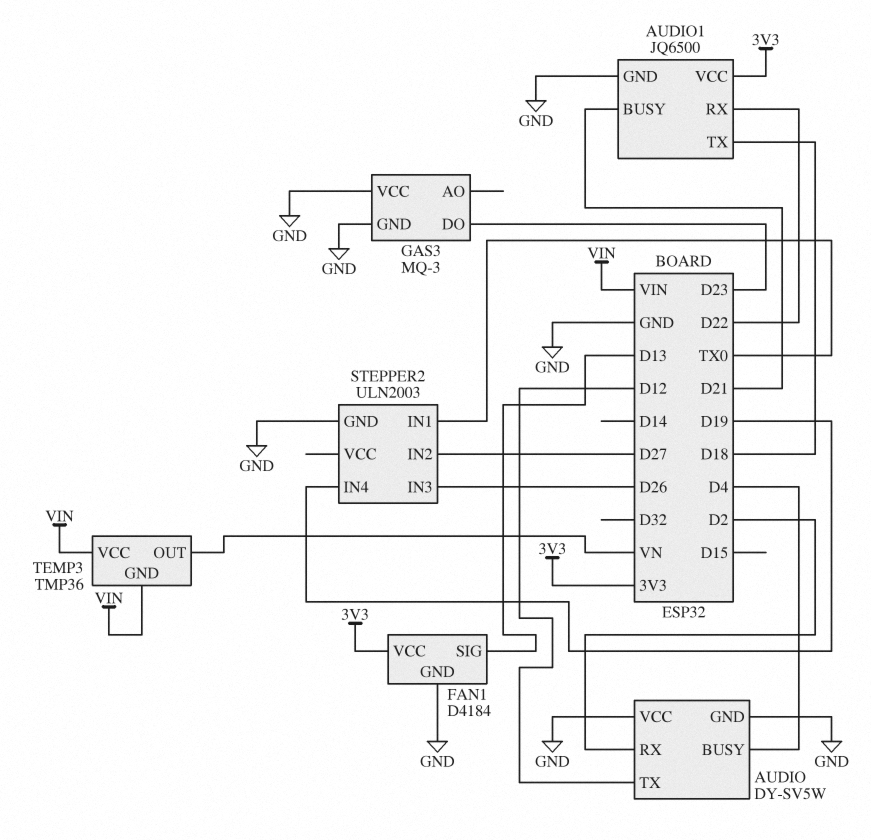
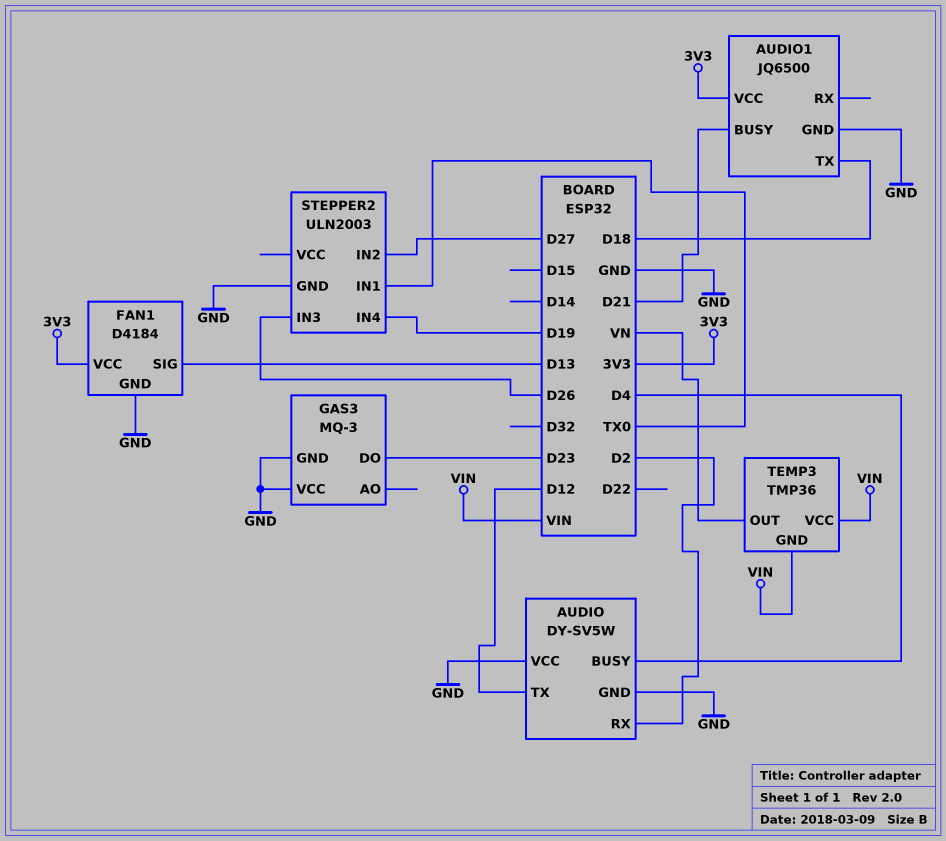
AUDIO1 pin RX: D22 -> none

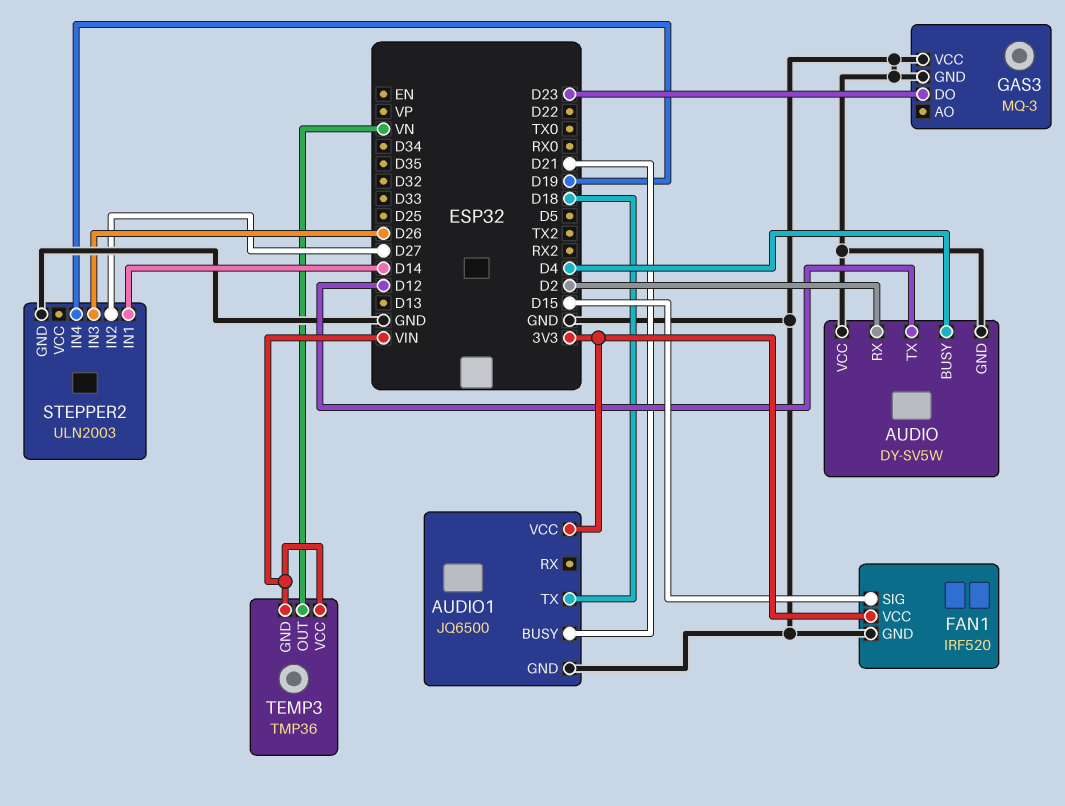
FAN1: D4184 -> IRF520
FAN1 pin SIG: D13 -> D15
STEPPER2 pin IN1: TX0 -> D14

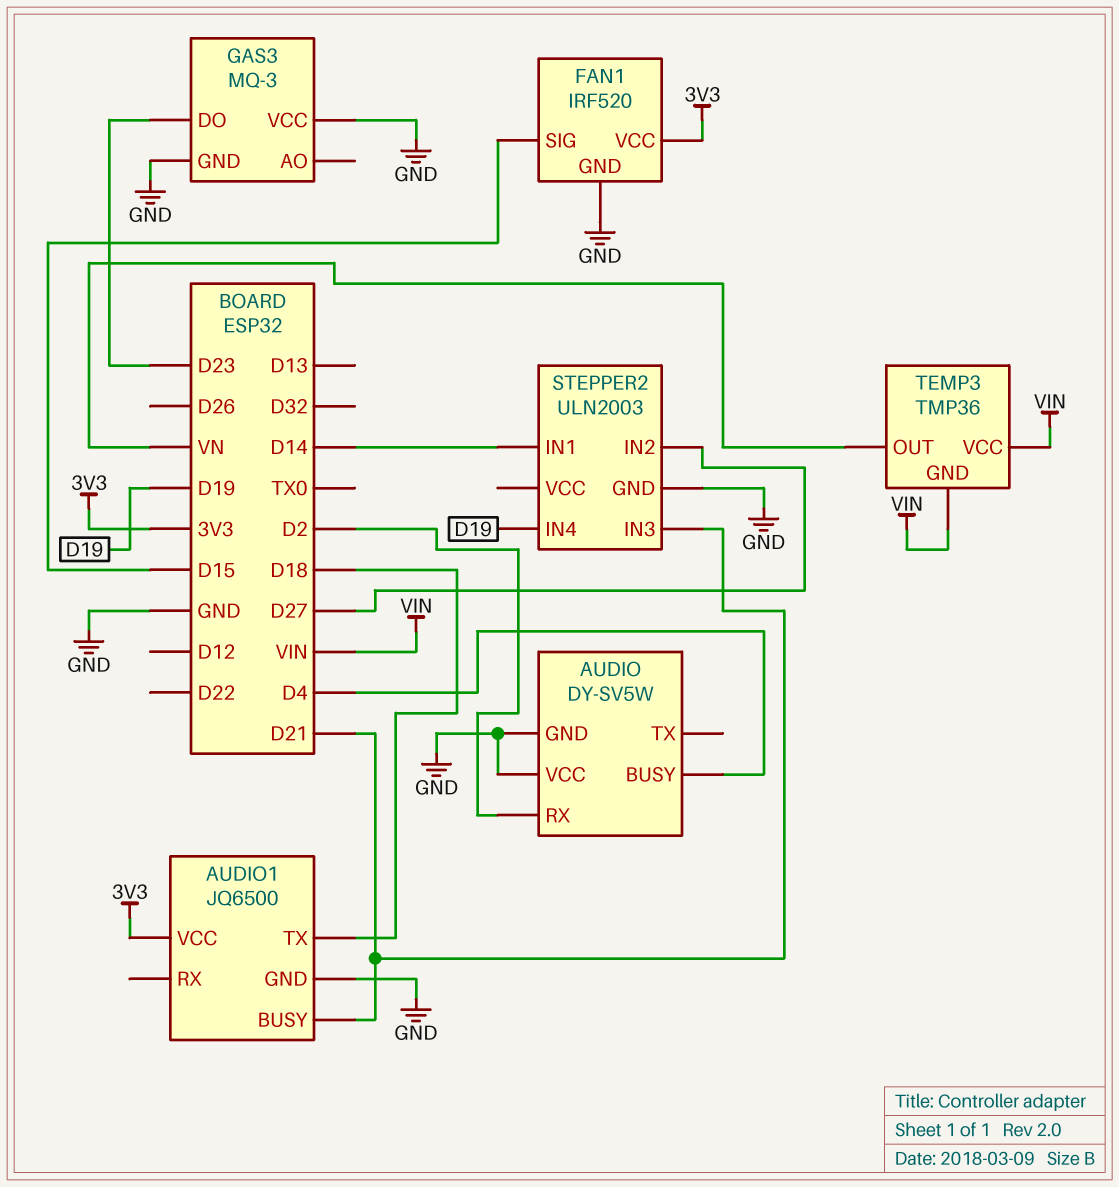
AUDIO pin TX: D12 -> none
STEPPER2 pin IN3: D26 -> D21

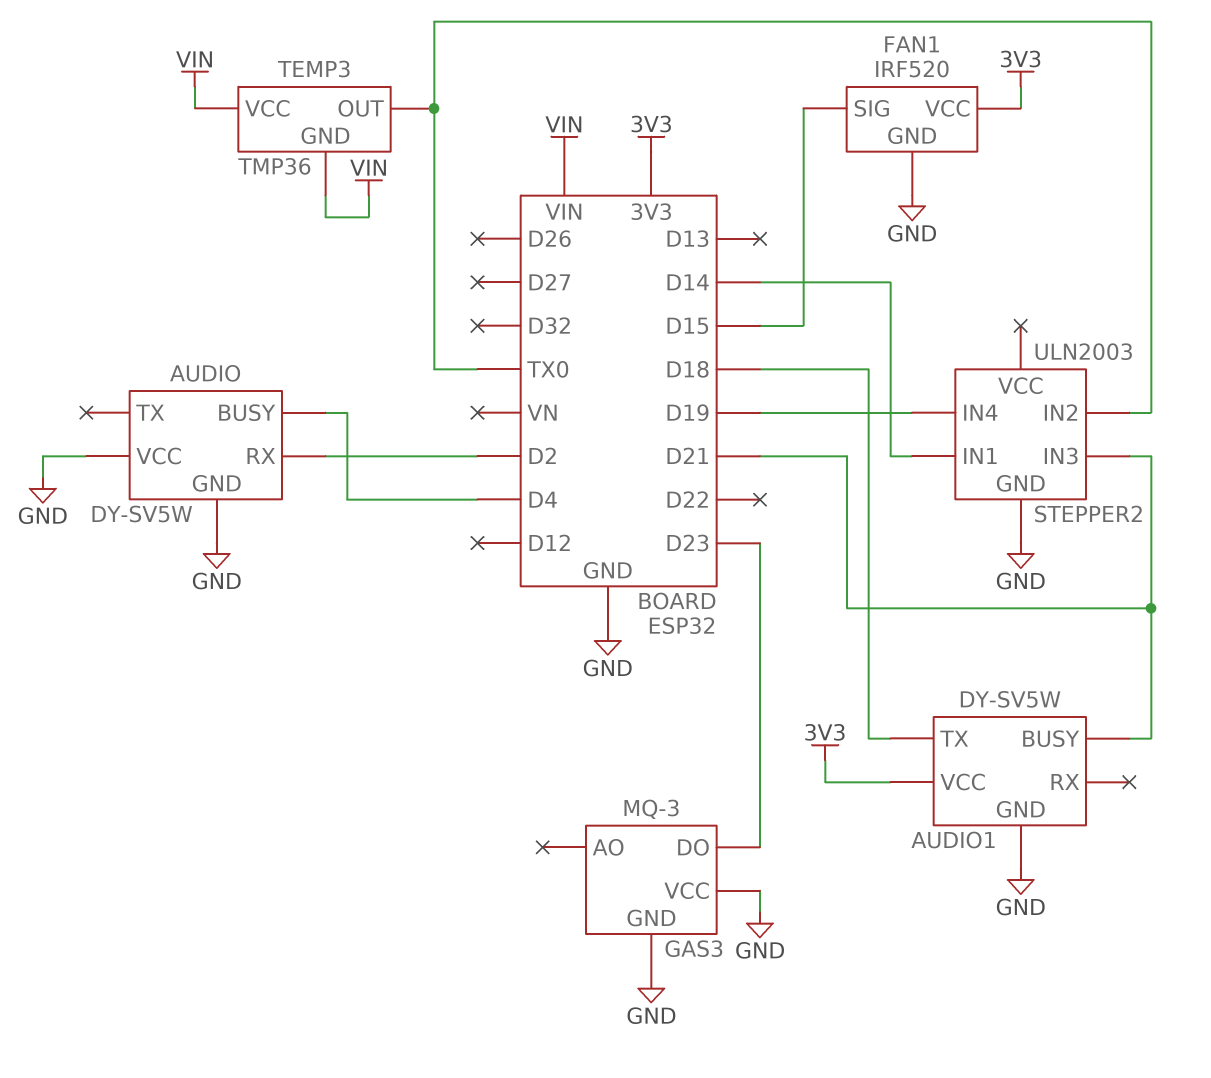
AUDIO1: JQ6500 -> DY-SV5W
STEPPER2 pin IN2: D27 -> TX0
TEMP3 pin OUT: VN -> TX0

